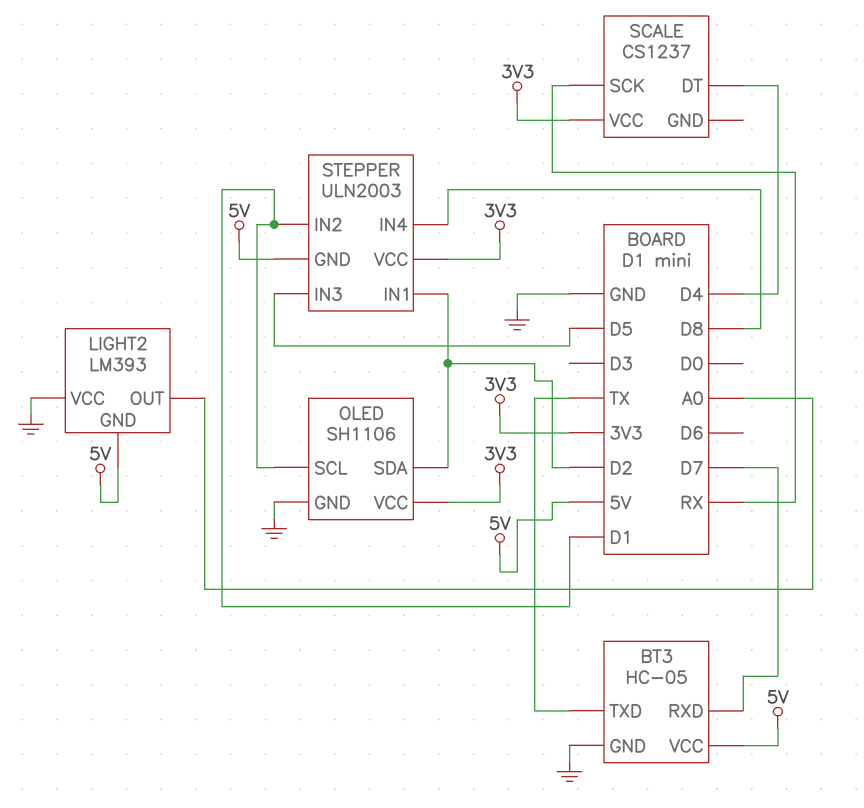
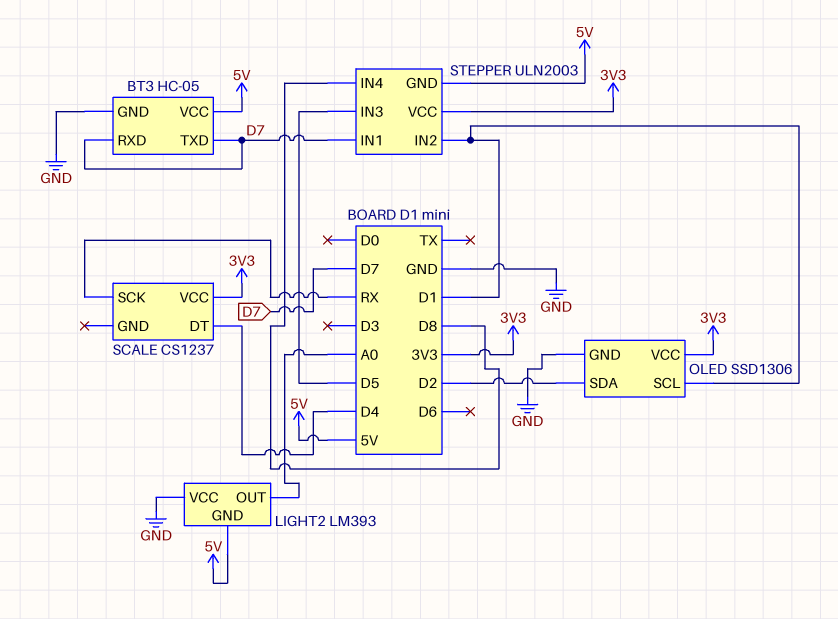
BT3 pin TXD: TX -> D7
OLED: SH1106 -> SSD1306
STEPPER pin IN1: D2 -> D7

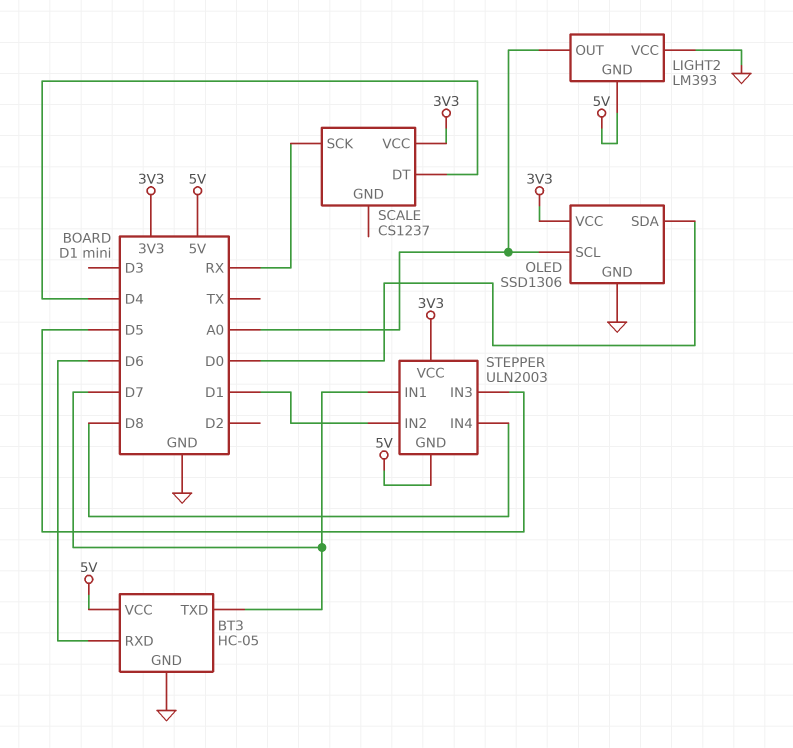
BT3 pin RXD: D7 -> D6
OLED pin SCL: D1 -> A0
OLED pin SDA: D2 -> D0

